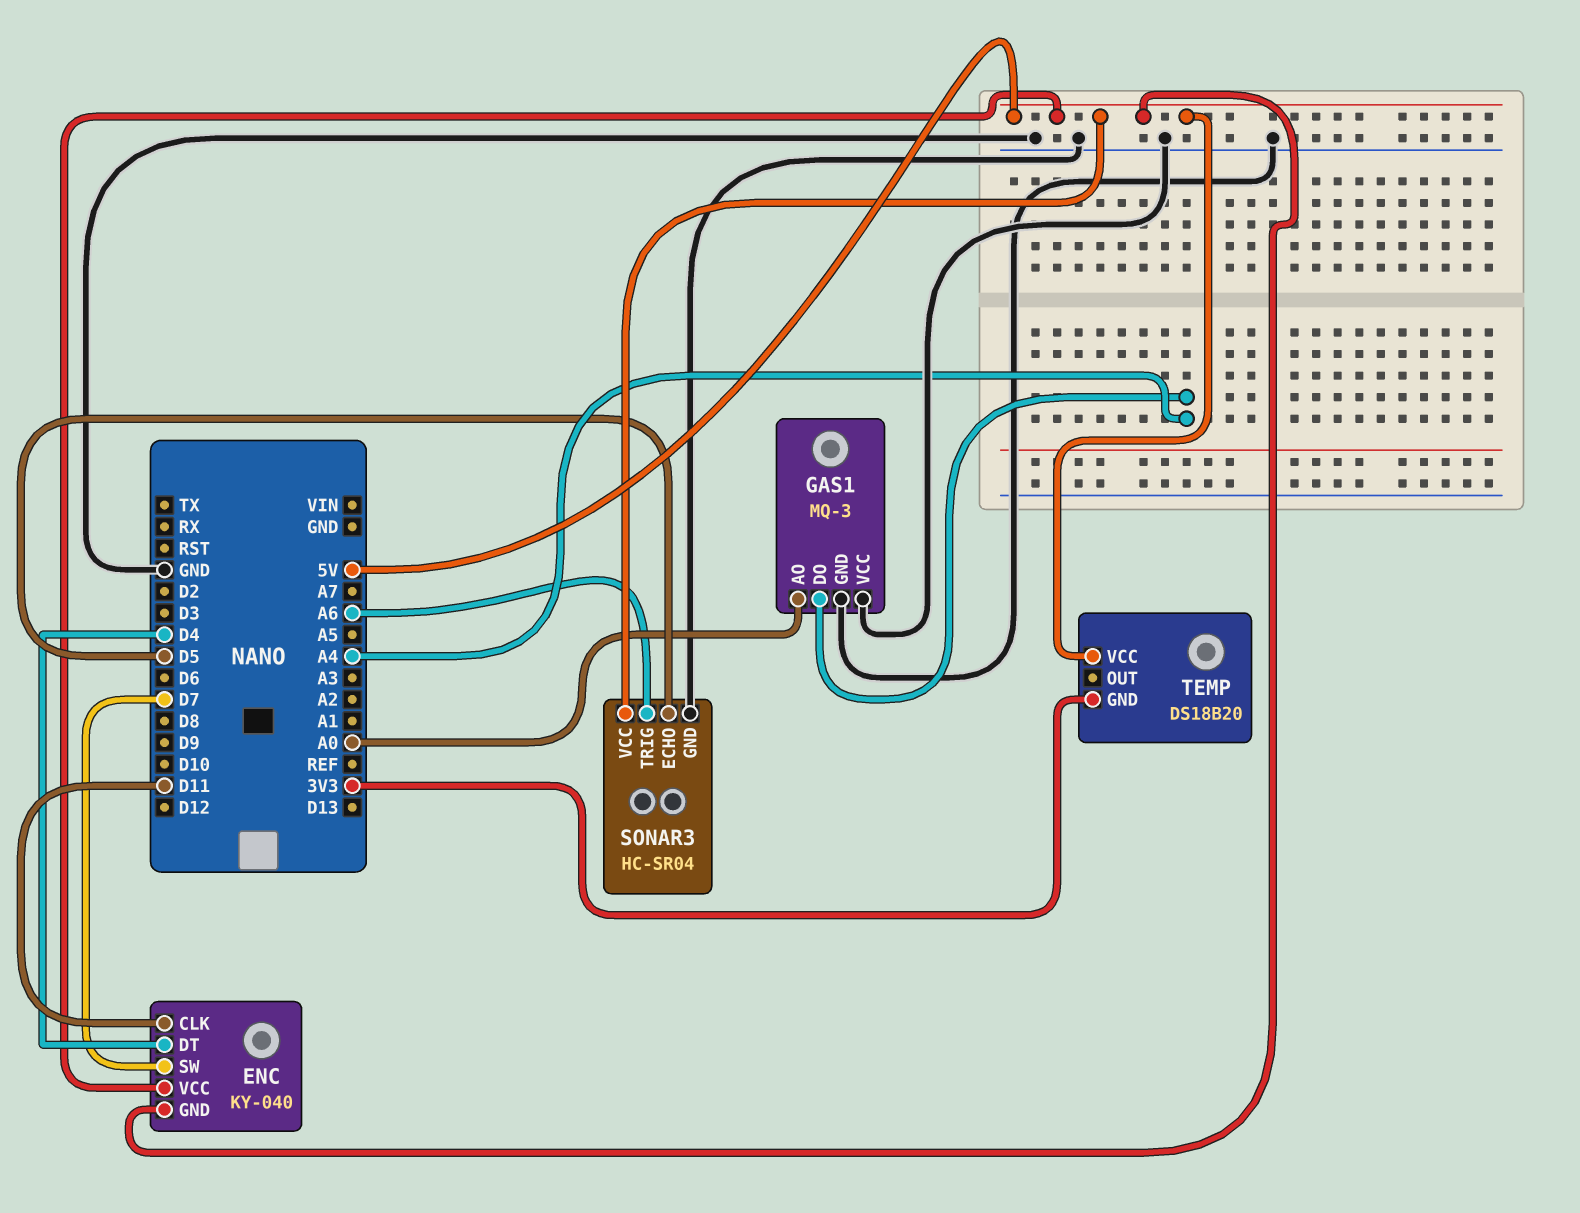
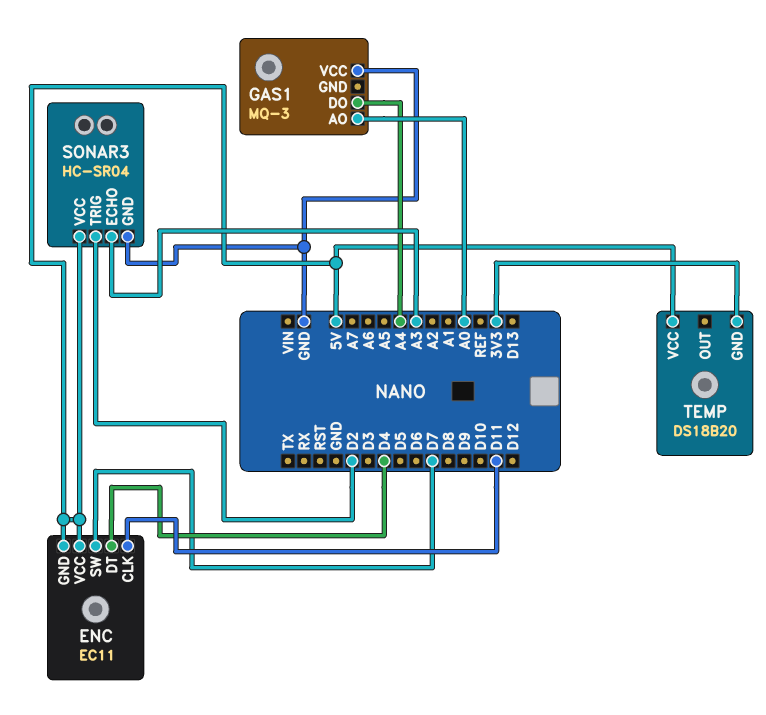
ENC: KY-040 -> EC11
GAS1 pin GND: GND -> none
SONAR3 pin ECHO: D5 -> A3
SONAR3 pin TRIG: A6 -> D2

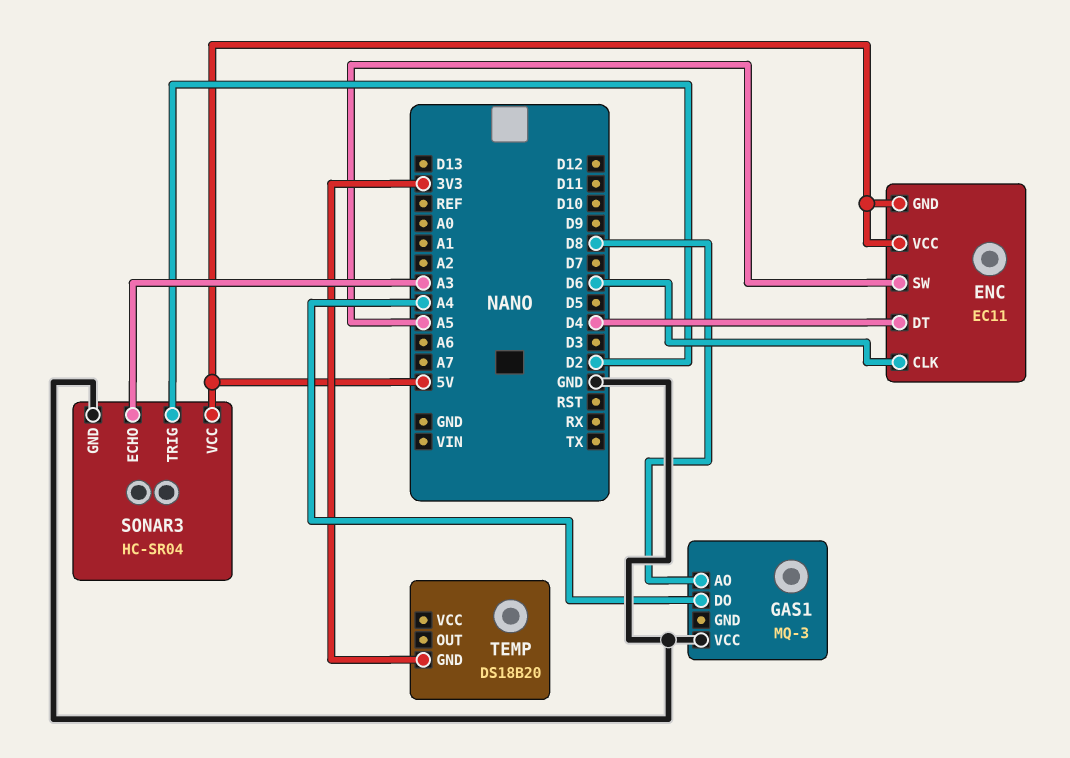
ENC pin CLK: D11 -> D6
ENC pin SW: D7 -> A5
GAS1 pin AO: A0 -> D8
TEMP pin VCC: 5V -> none

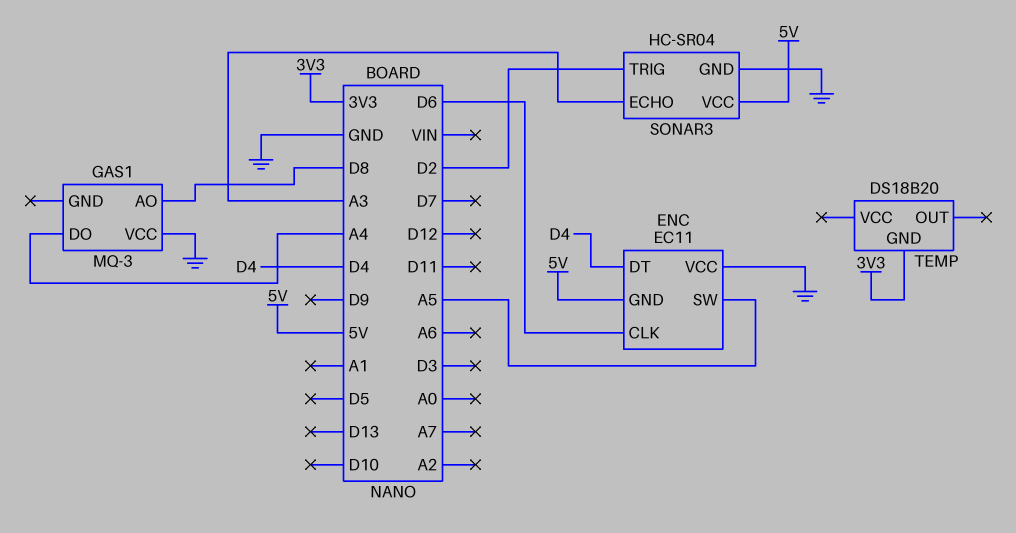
ENC pin VCC: 5V -> GND

